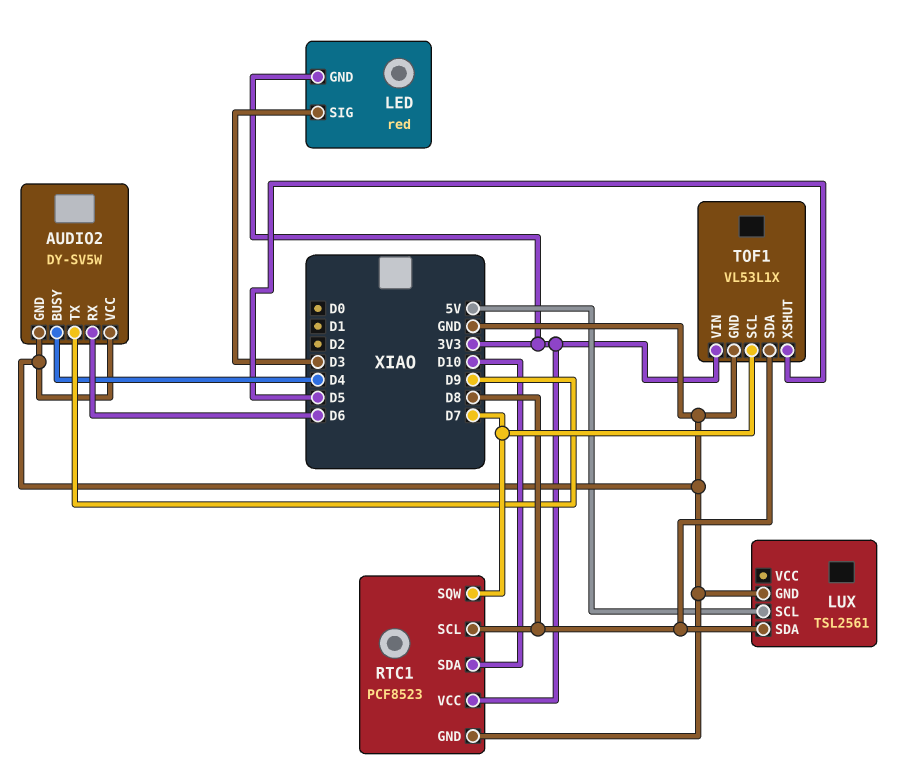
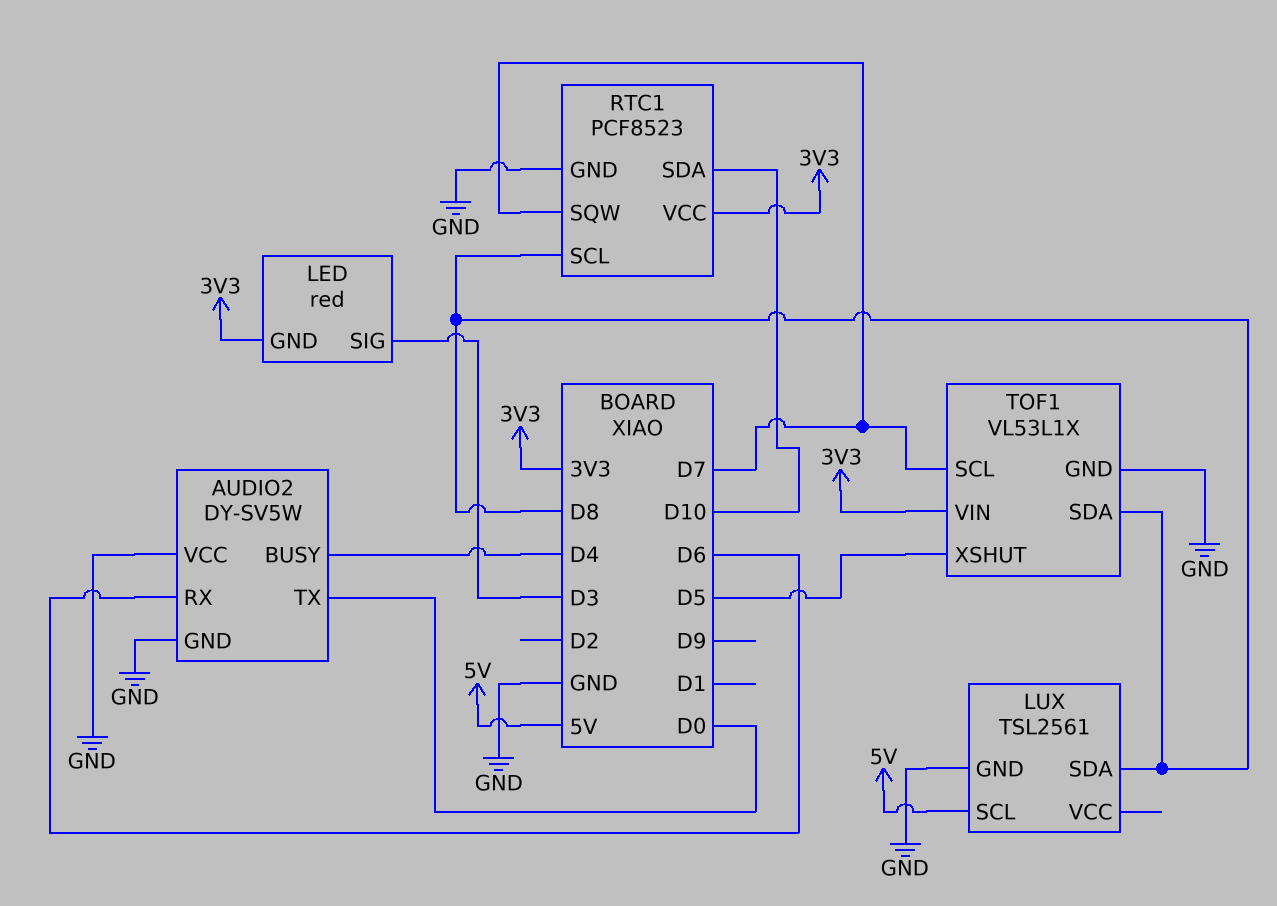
AUDIO2 pin TX: D9 -> D0

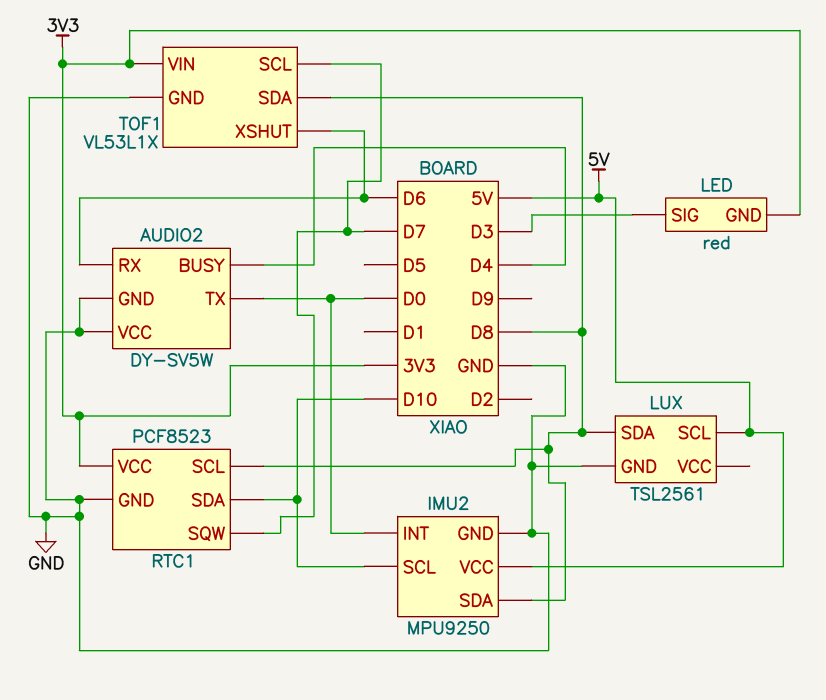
IMU2: none -> MPU9250
IMU2 pin GND: none -> GND
IMU2 pin INT: none -> D0
IMU2 pin SCL: none -> D10
IMU2 pin SDA: none -> D8
IMU2 pin VCC: none -> 5V
TOF1 pin XSHUT: D5 -> D6

